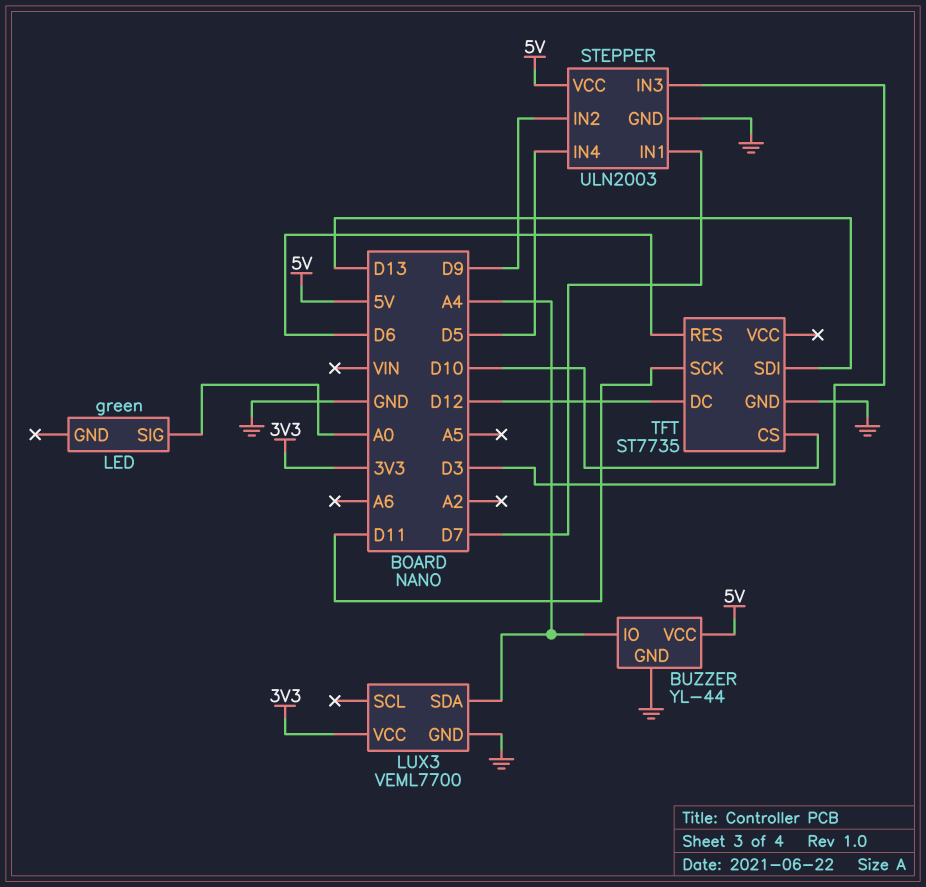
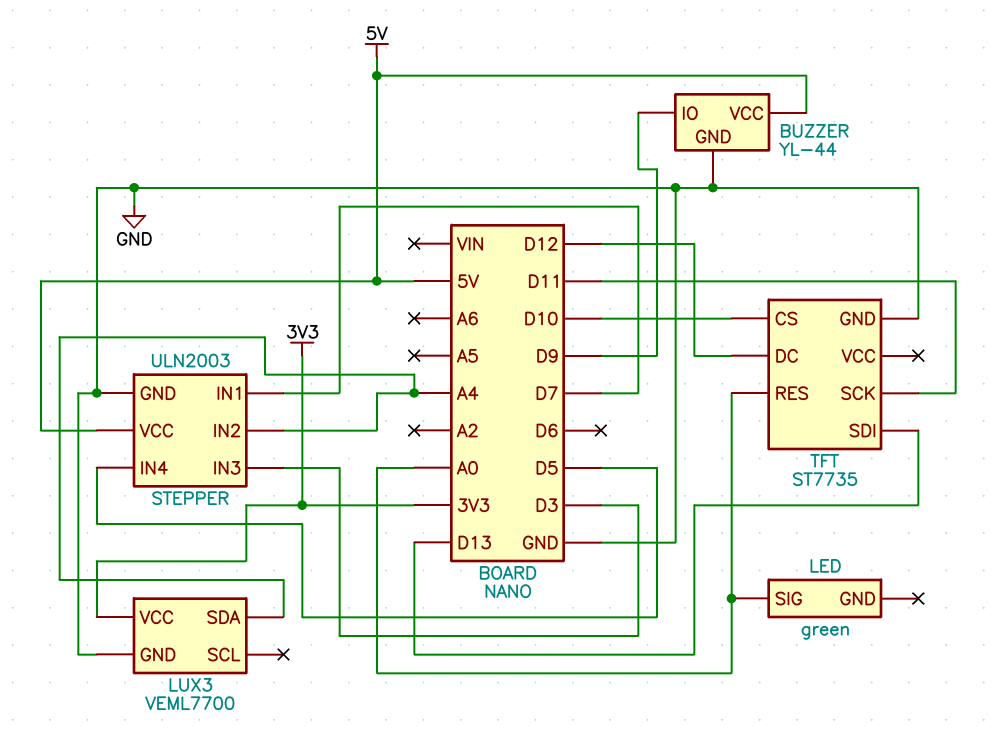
BUZZER pin IO: A4 -> D9
STEPPER pin IN2: D9 -> A4
TFT pin RES: D6 -> A0

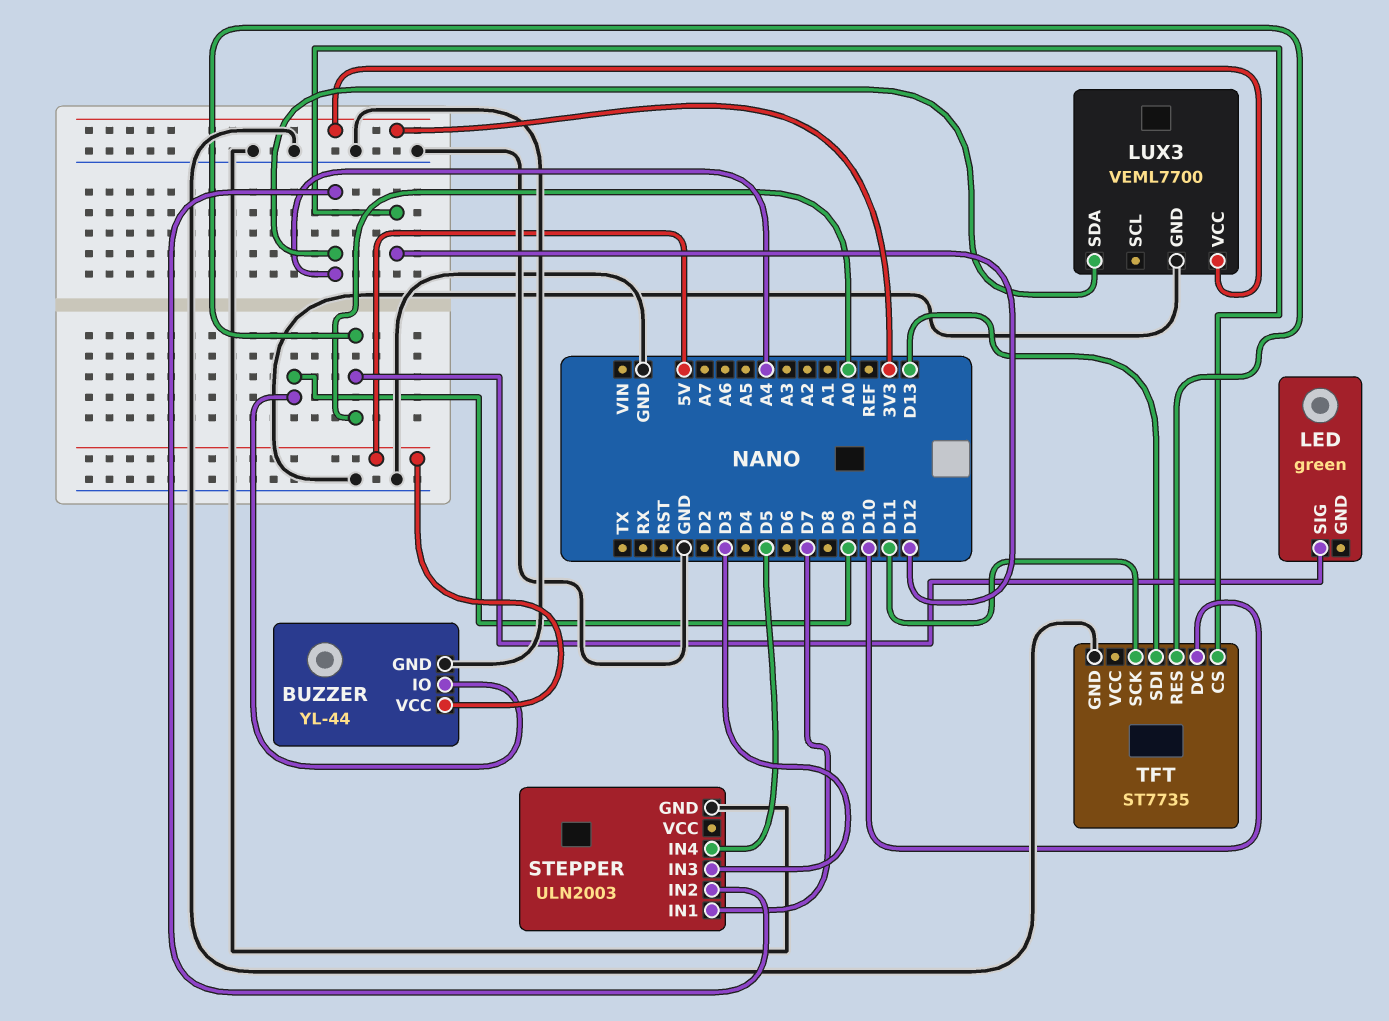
STEPPER pin VCC: 5V -> none
TFT pin CS: D10 -> D12
TFT pin DC: D12 -> D10

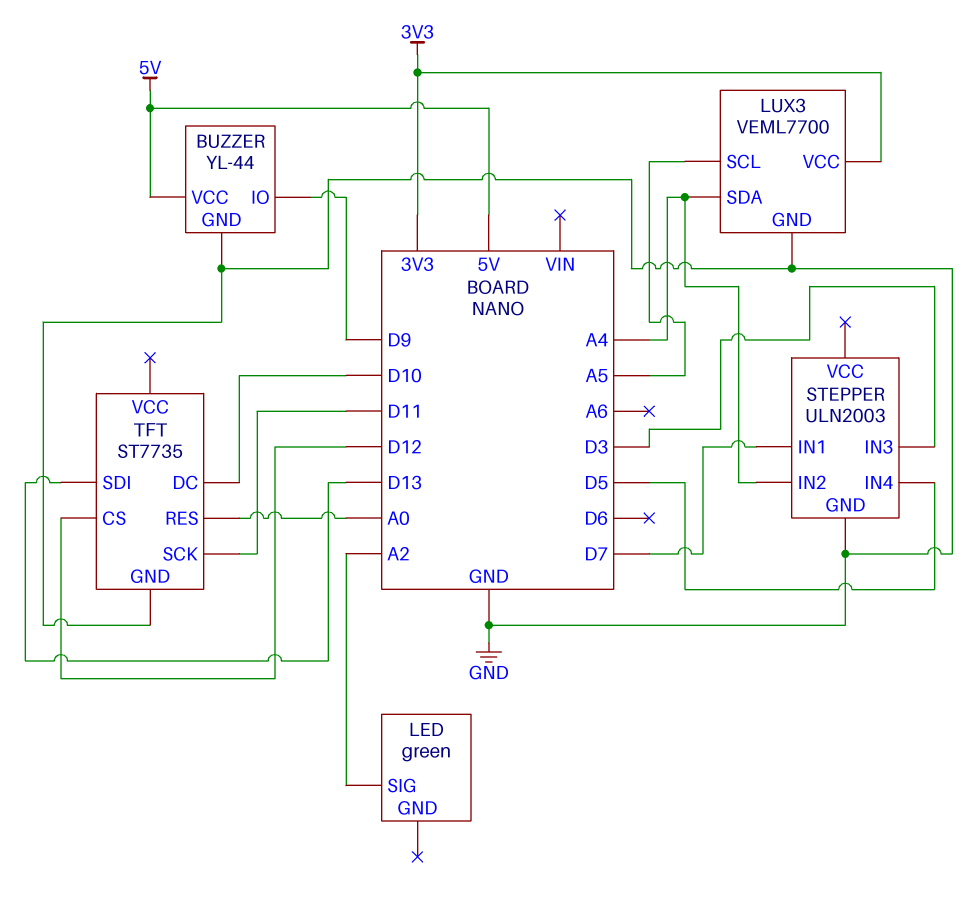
LED pin SIG: A0 -> A2
LUX3 pin SCL: none -> A5

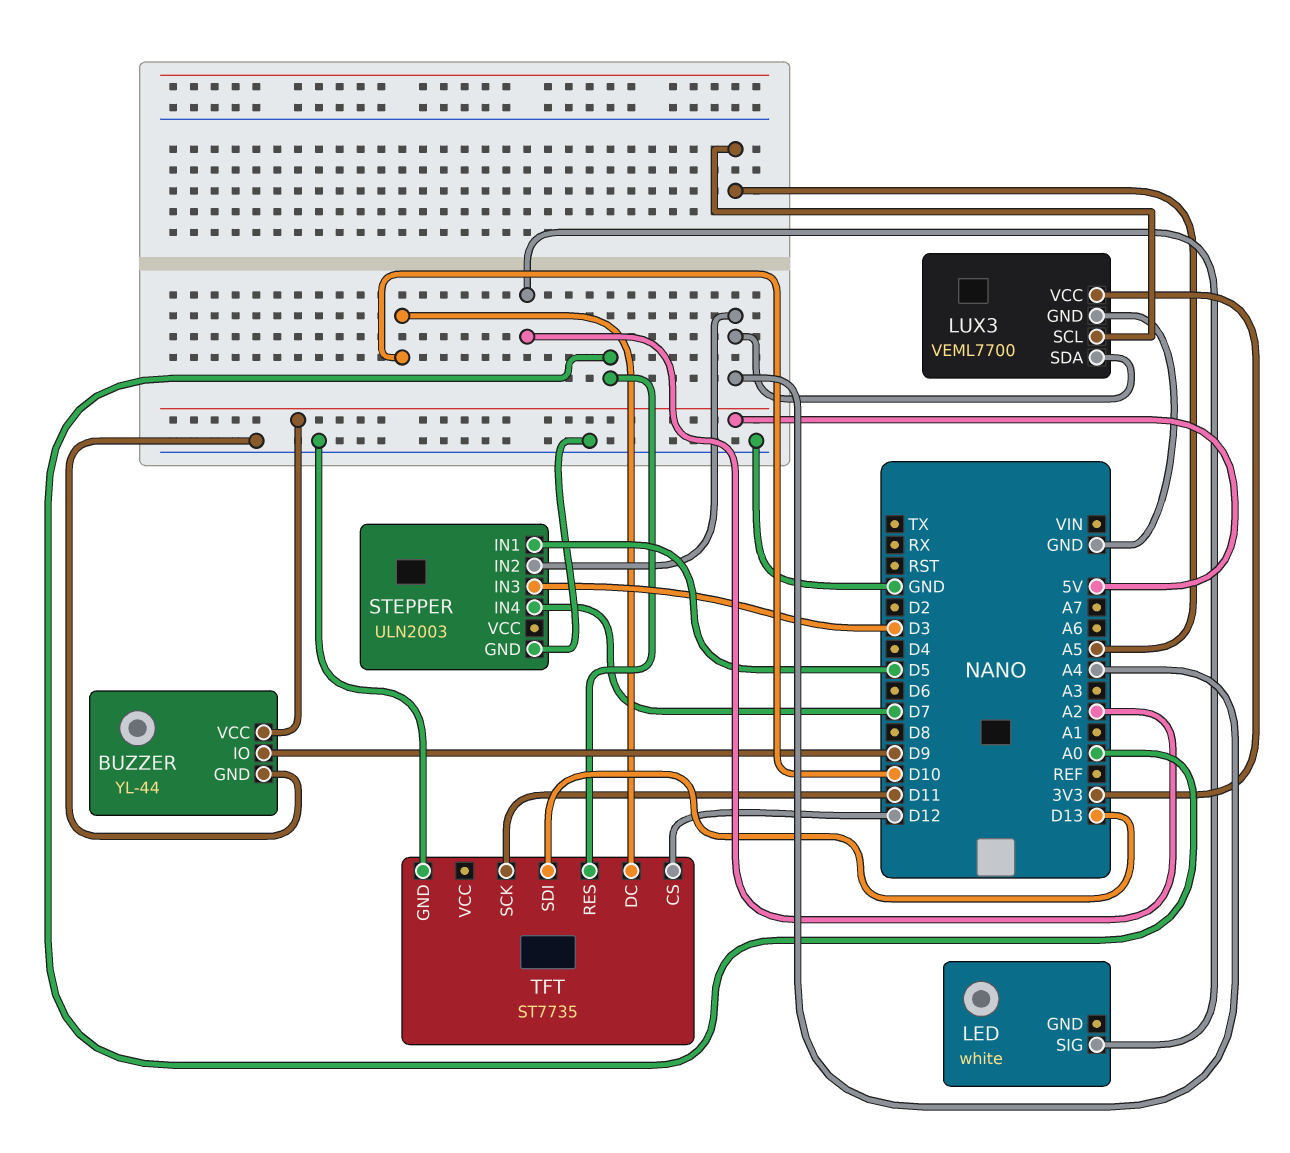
LED: green -> white
STEPPER pin IN1: D7 -> D5
STEPPER pin IN4: D5 -> D7

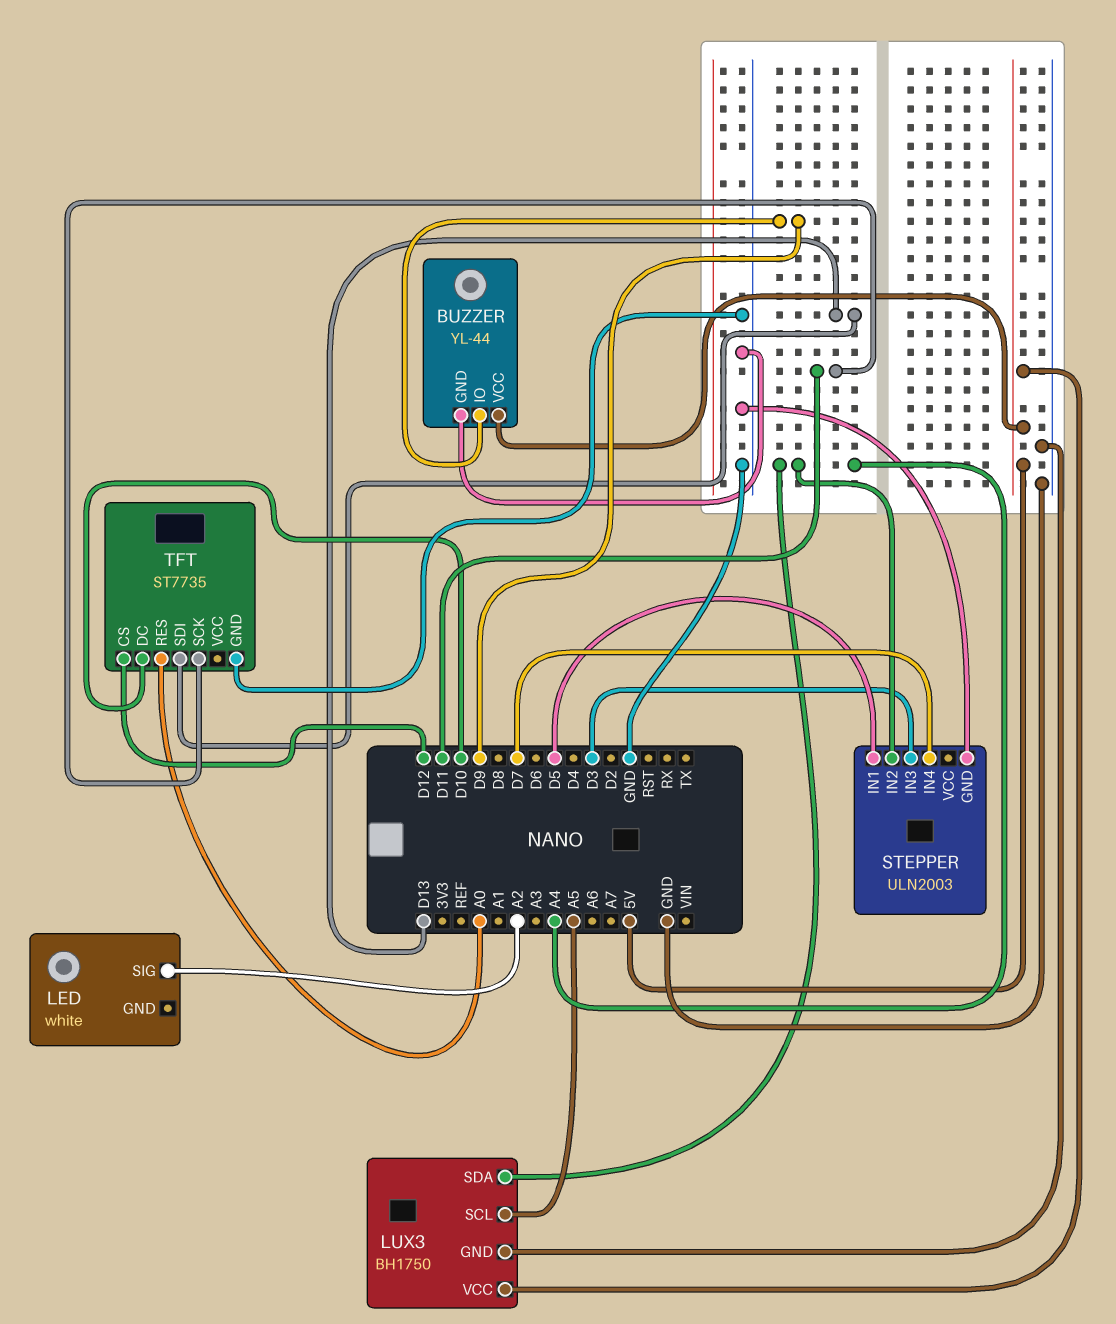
LUX3: VEML7700 -> BH1750
LUX3 pin VCC: 3V3 -> 5V

